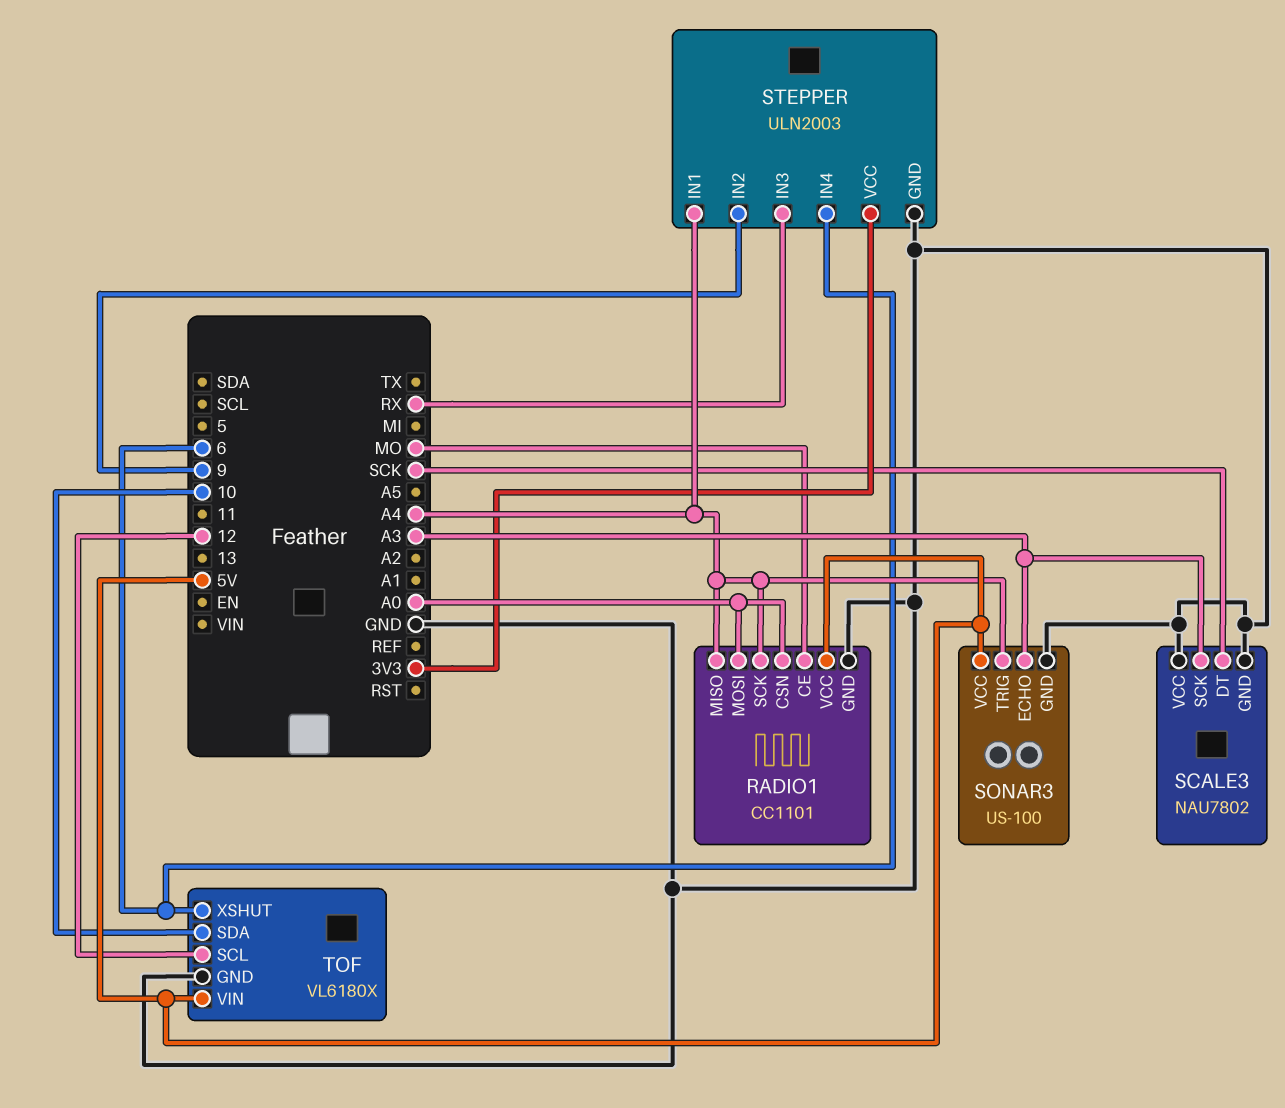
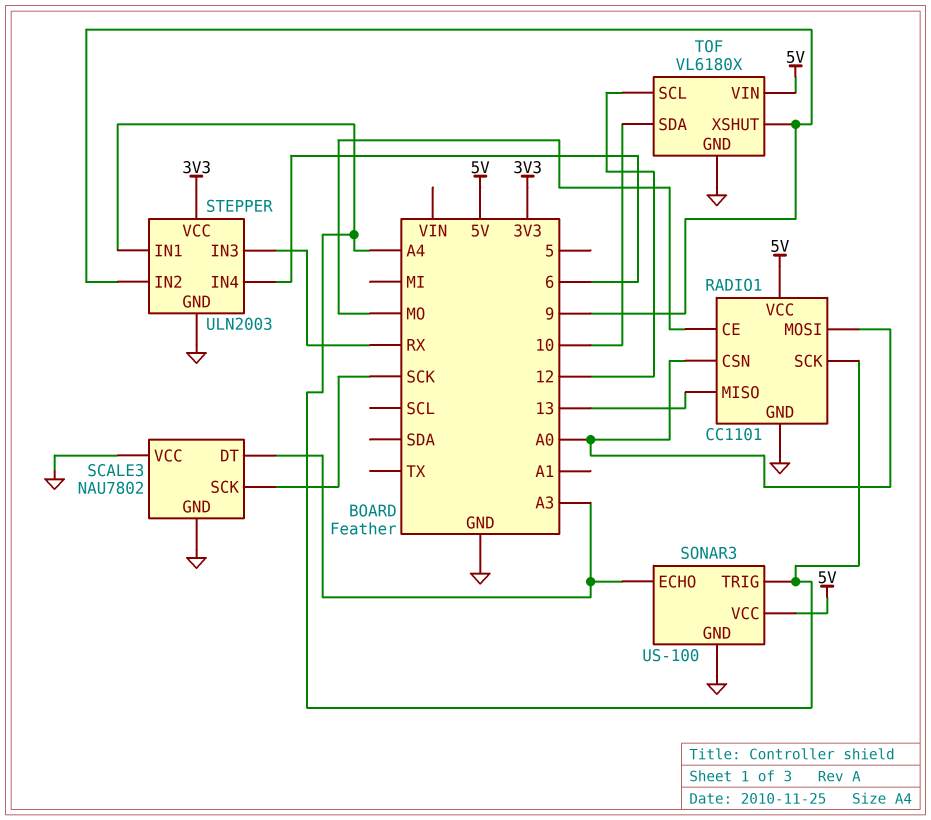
RADIO1 pin MISO: A4 -> 13
SCALE3 pin DT: SCK -> A3
SCALE3 pin SCK: A3 -> SCK
TOF pin XSHUT: 6 -> 9

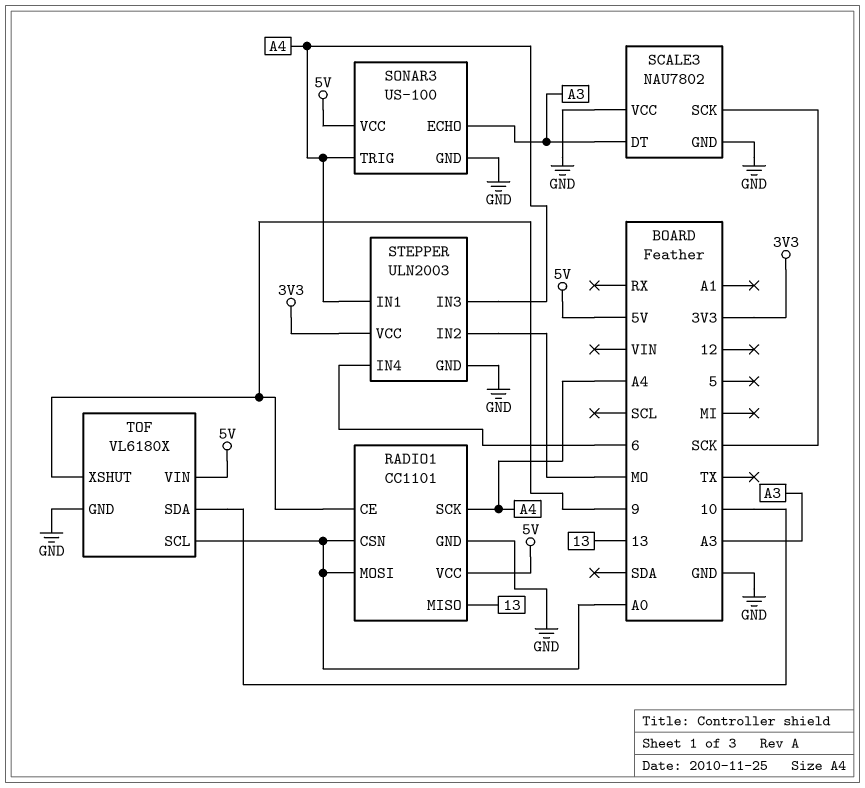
RADIO1 pin CE: MO -> 9
STEPPER pin IN2: 9 -> MO
STEPPER pin IN3: RX -> A4
TOF pin SCL: 12 -> A0

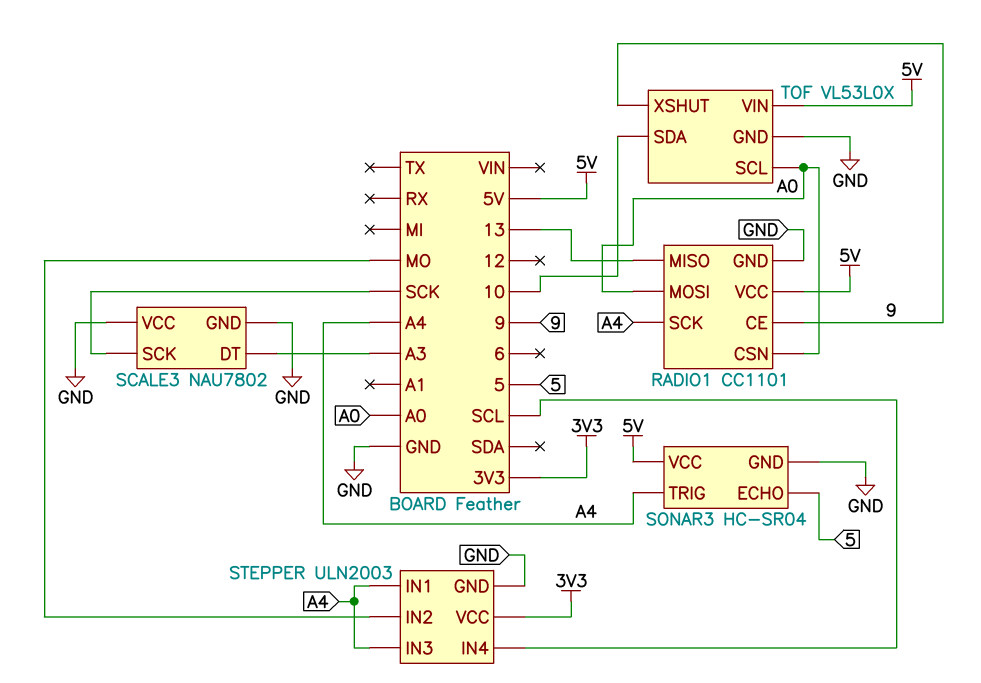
SONAR3: US-100 -> HC-SR04
SONAR3 pin ECHO: A3 -> 5
STEPPER pin IN4: 6 -> SCL
TOF: VL6180X -> VL53L0X

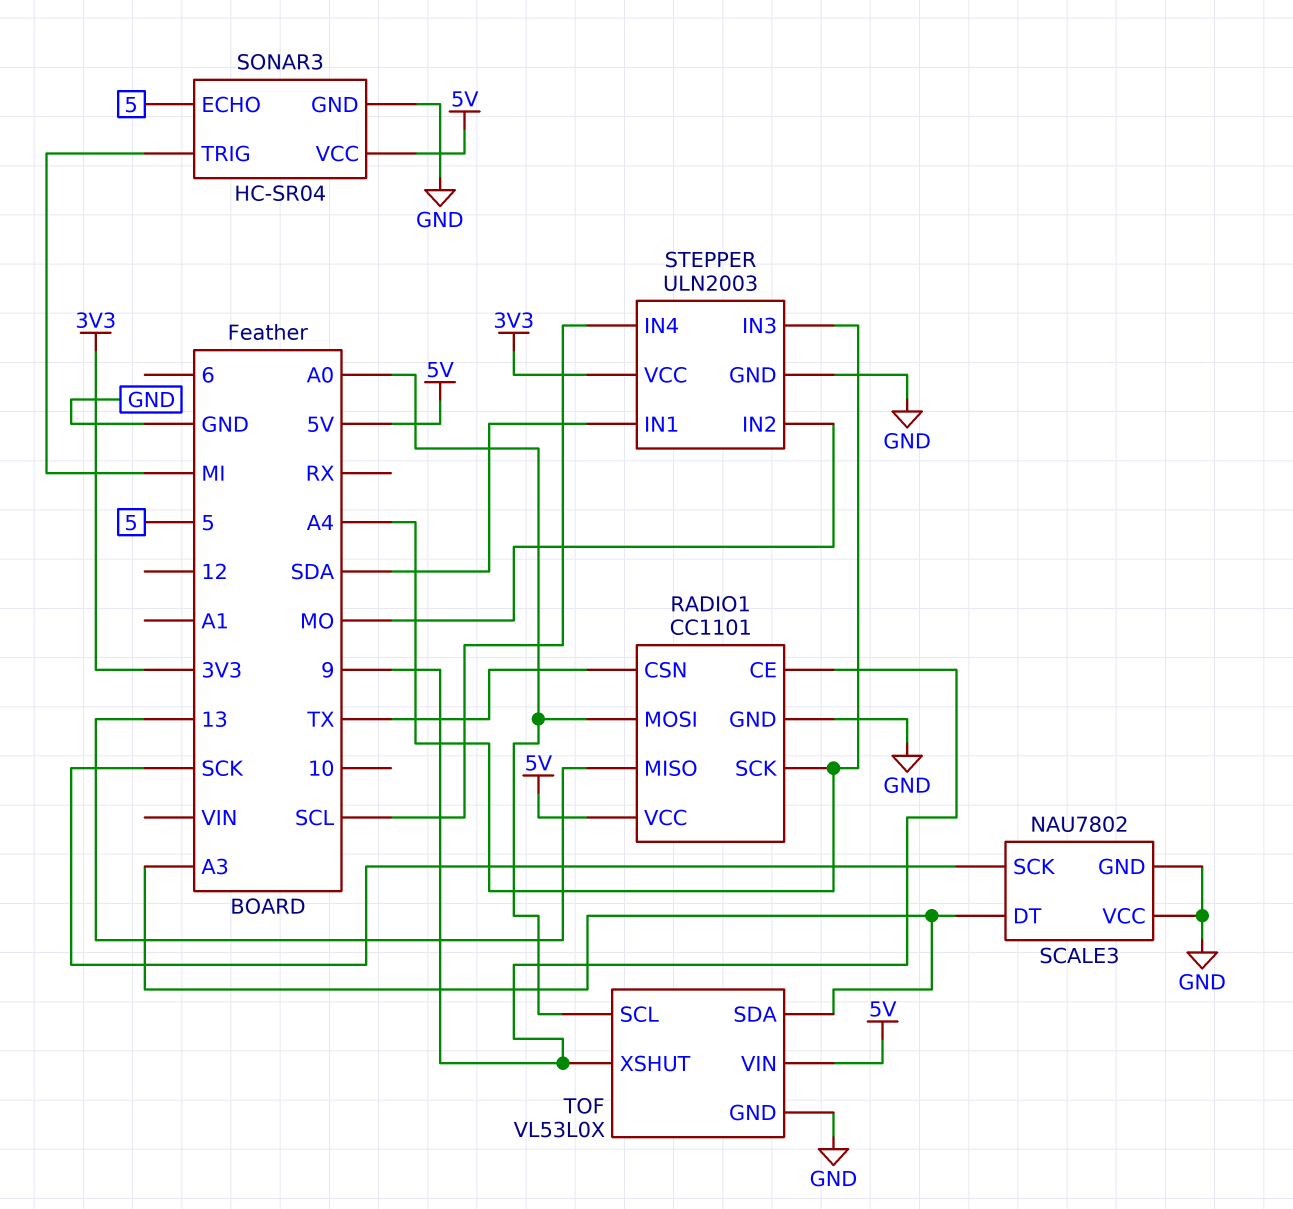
RADIO1 pin CSN: A0 -> TX
SONAR3 pin TRIG: A4 -> MI
STEPPER pin IN1: A4 -> SDA
TOF pin SDA: 10 -> A3

